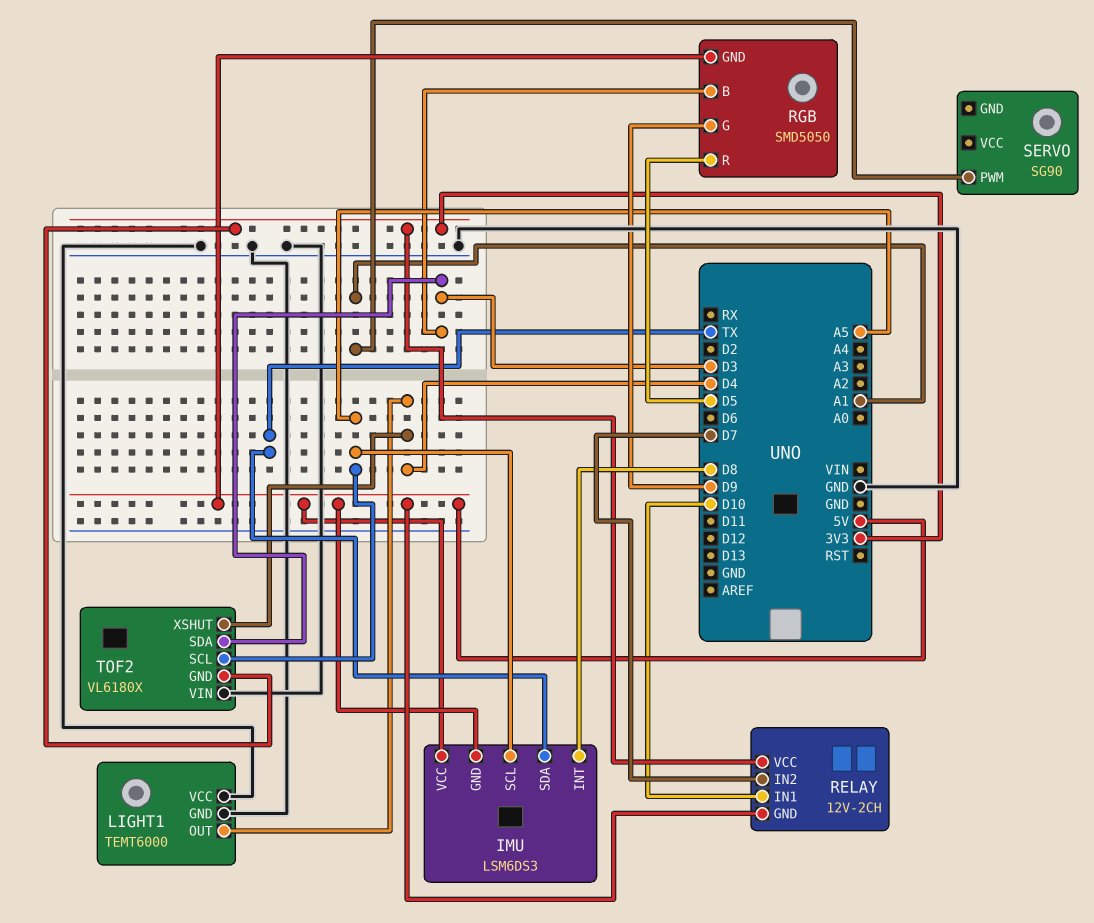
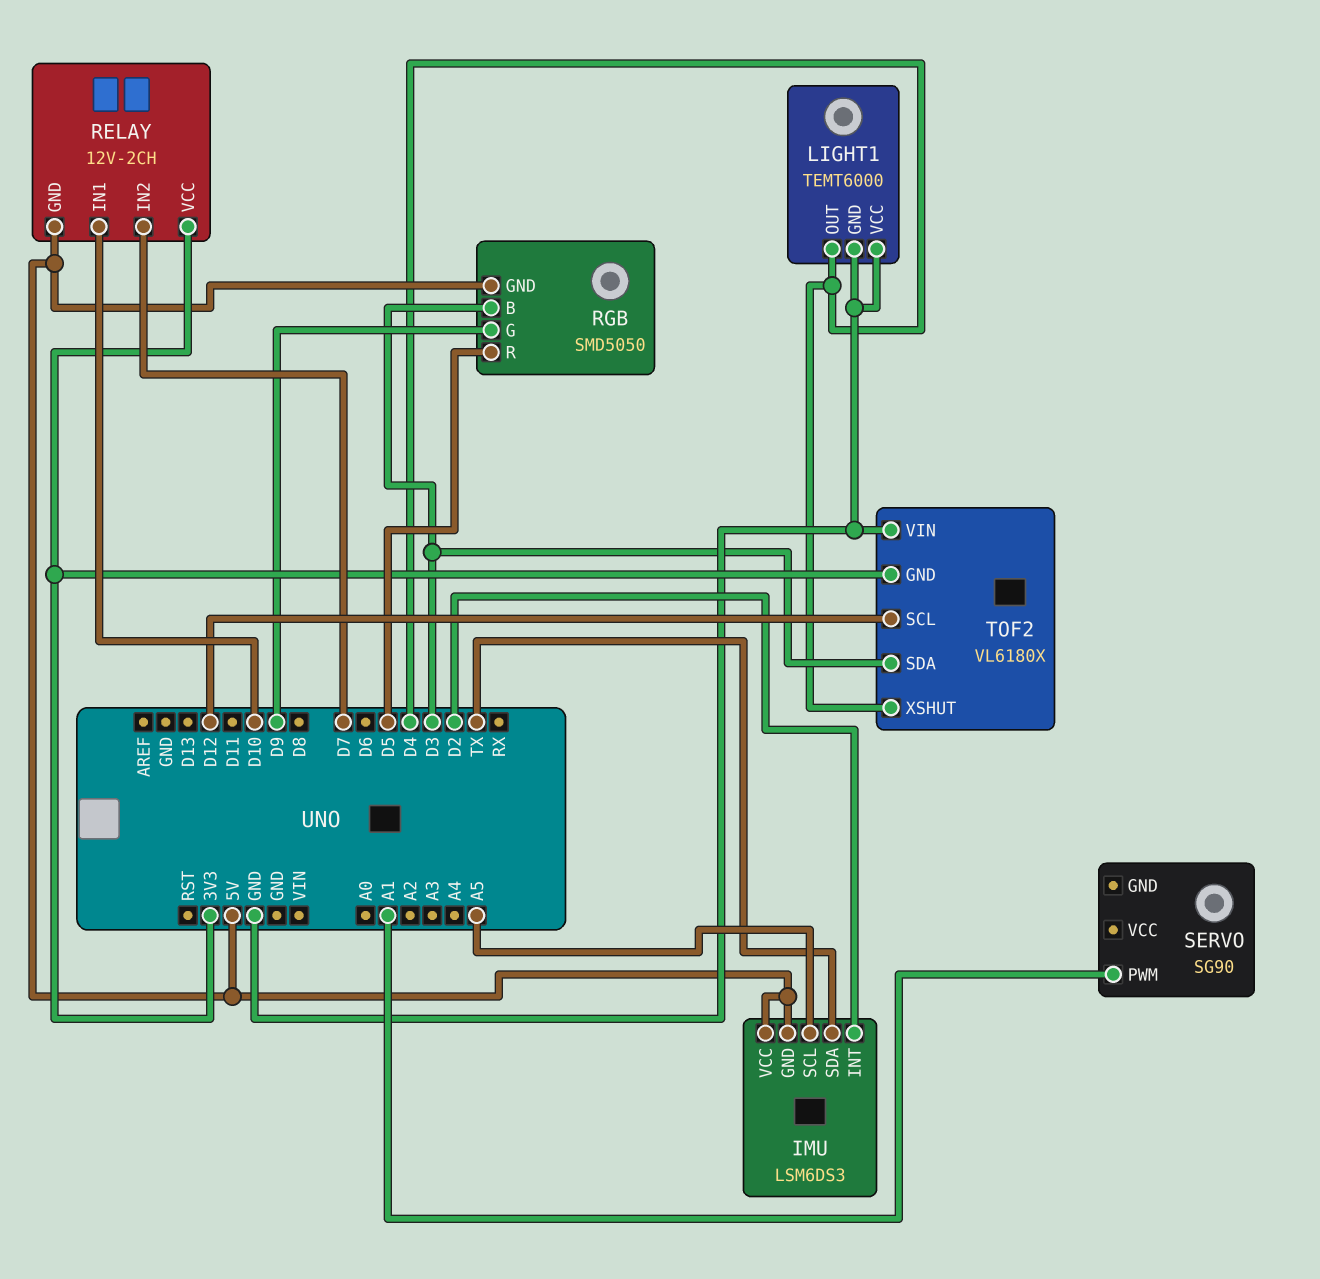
IMU pin INT: D8 -> D2
TOF2 pin SCL: A5 -> D12

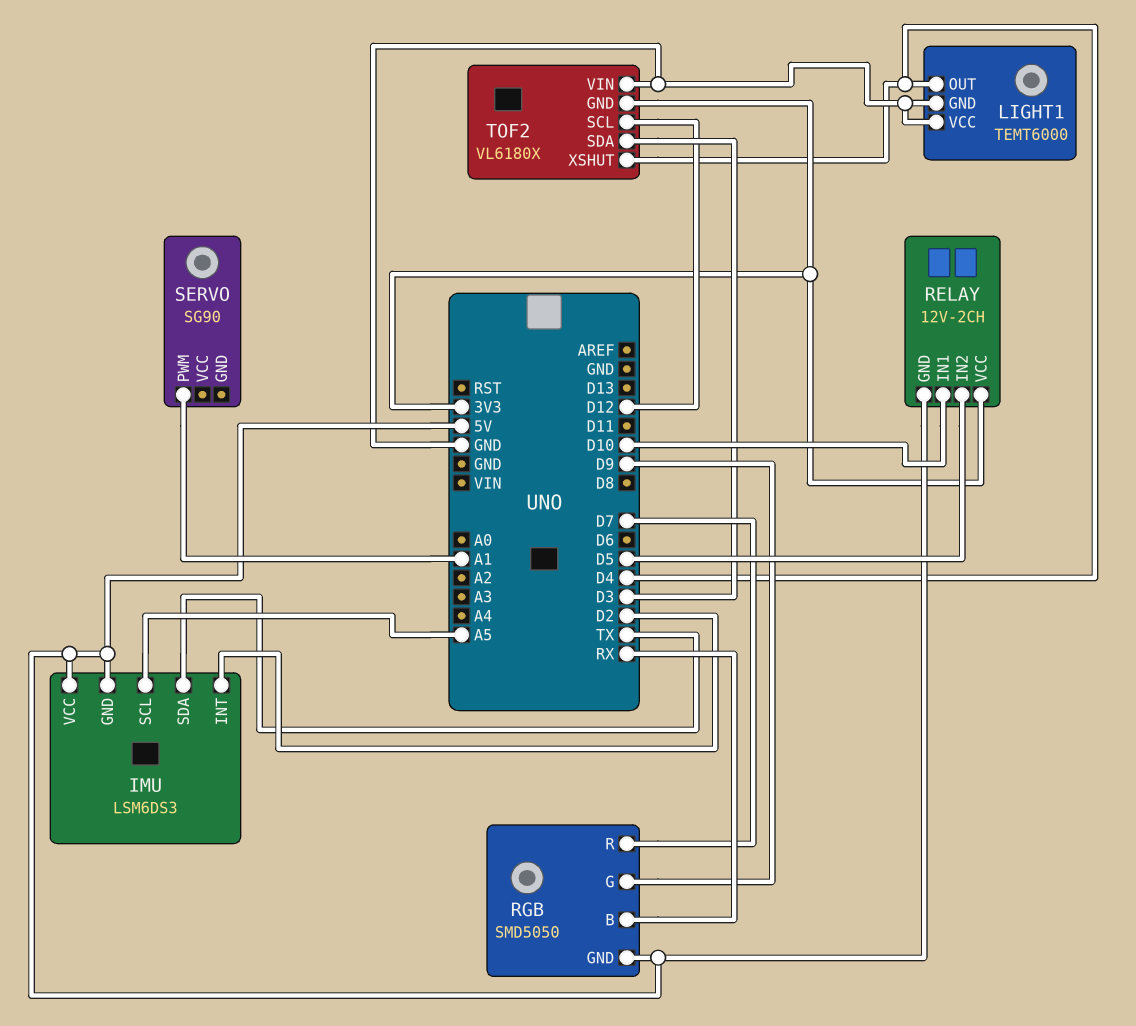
RELAY pin IN2: D7 -> D5
RGB pin B: D3 -> RX
RGB pin R: D5 -> D7

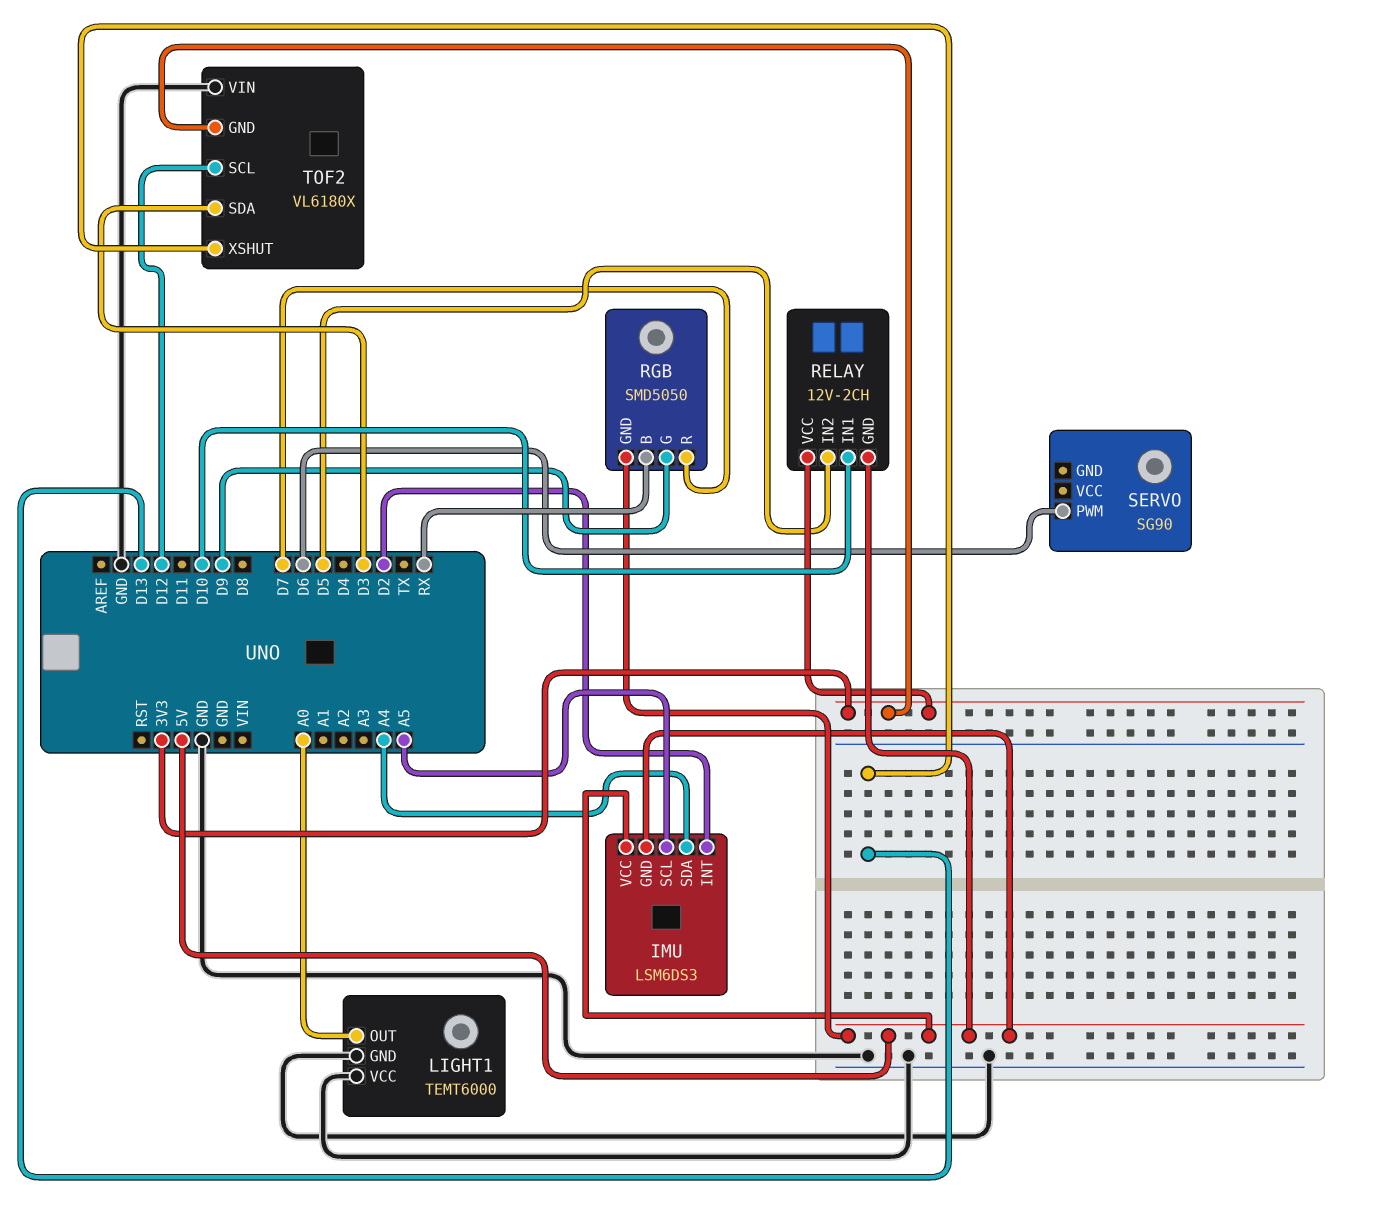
IMU pin SDA: TX -> A4
LIGHT1 pin OUT: D4 -> A0
SERVO pin PWM: A1 -> D6
TOF2 pin XSHUT: D4 -> D13

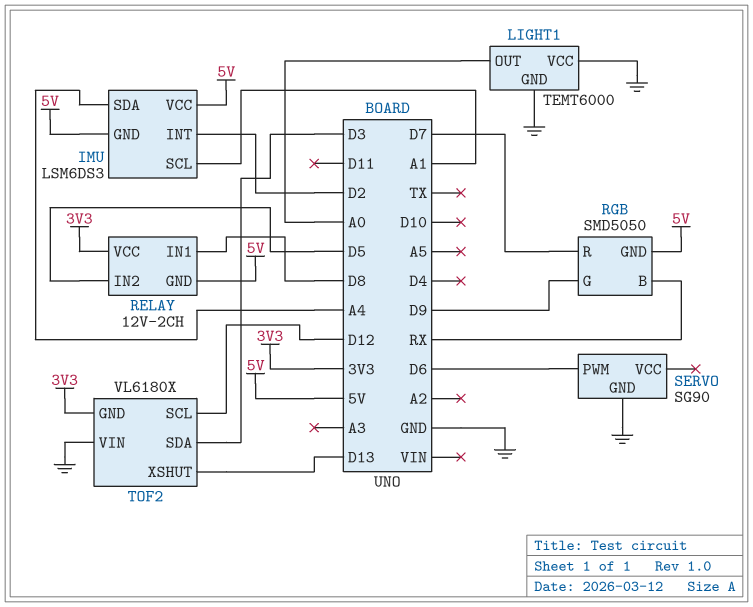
IMU pin SCL: A5 -> A1
RELAY pin IN1: D10 -> D8
SERVO pin GND: none -> GND

